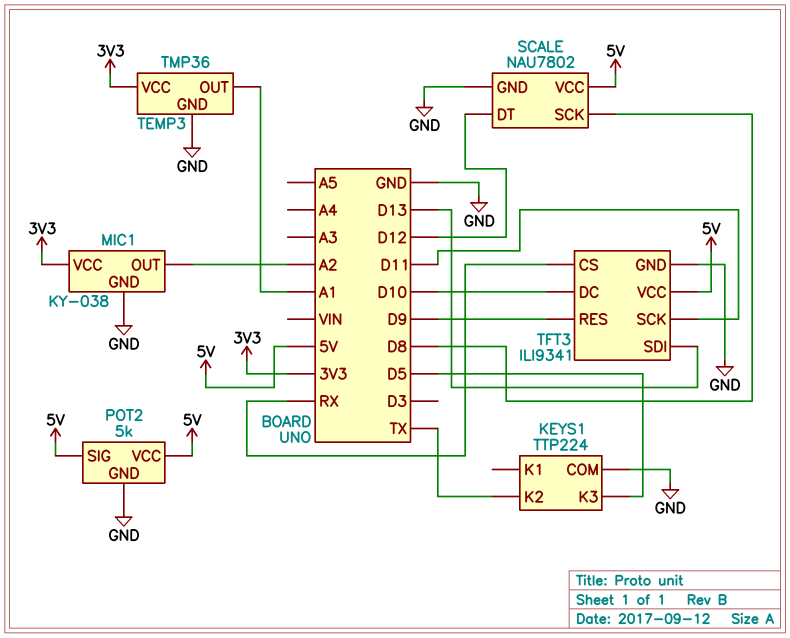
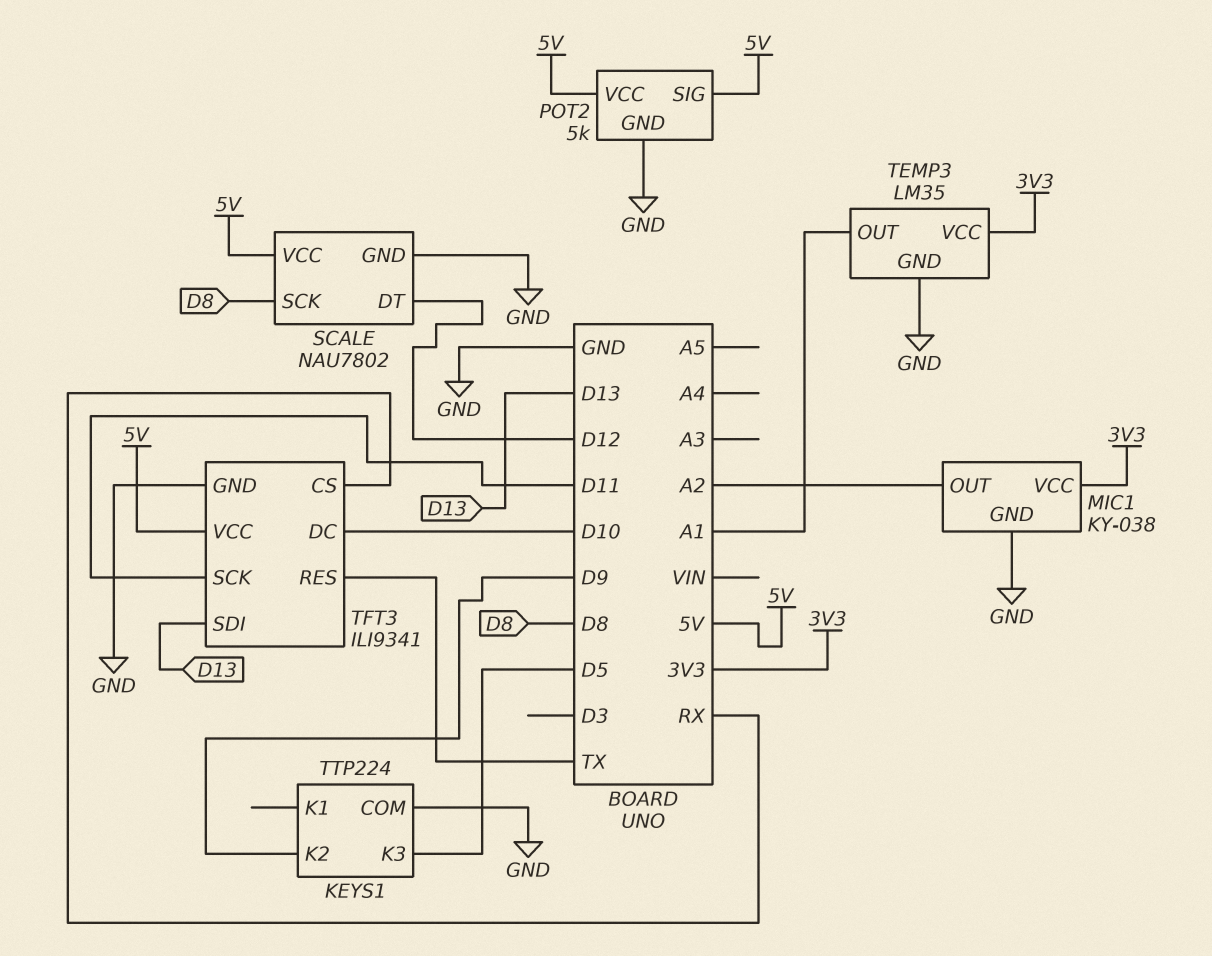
KEYS1 pin K2: TX -> D9
TEMP3: TMP36 -> LM35
TFT3 pin RES: D9 -> TX

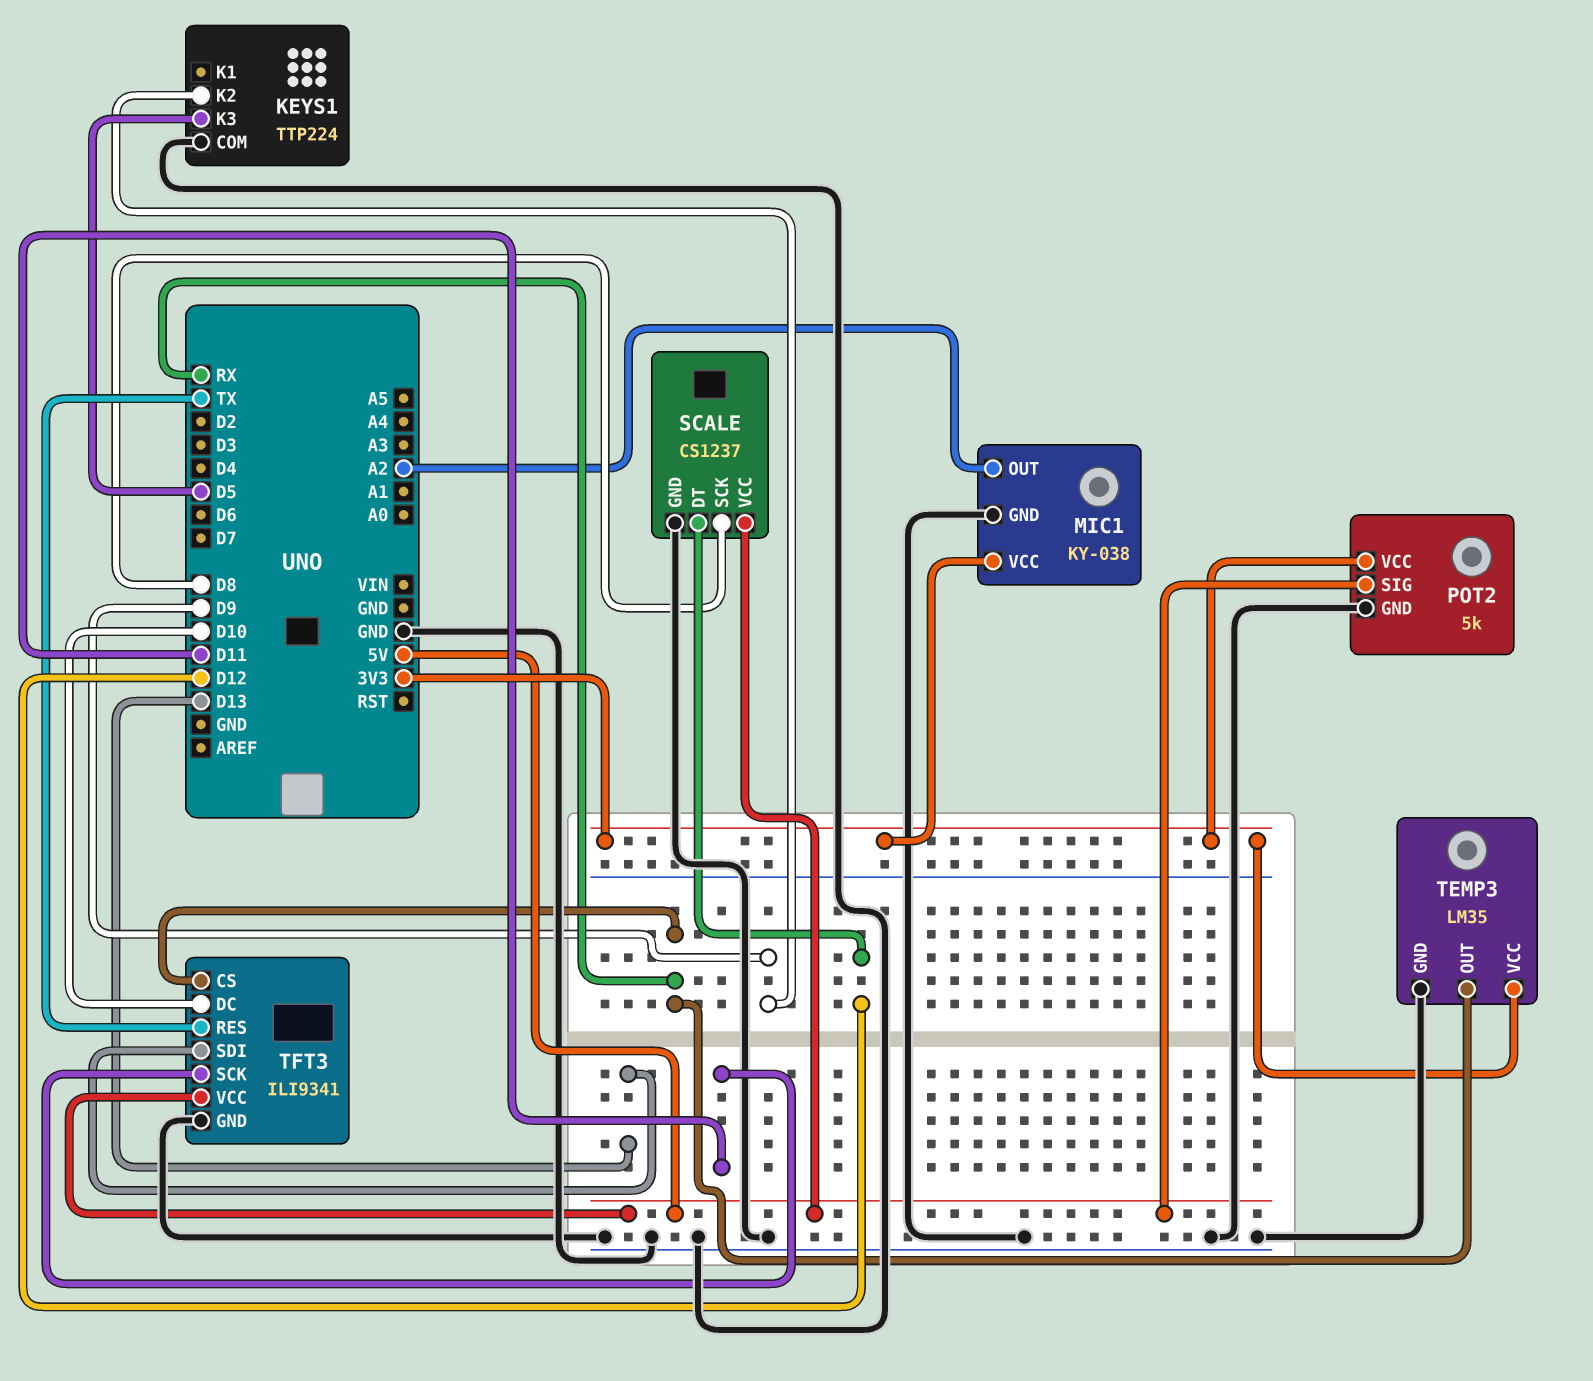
POT2 pin VCC: 5V -> 3V3
SCALE: NAU7802 -> CS1237
TEMP3 pin OUT: A1 -> RX

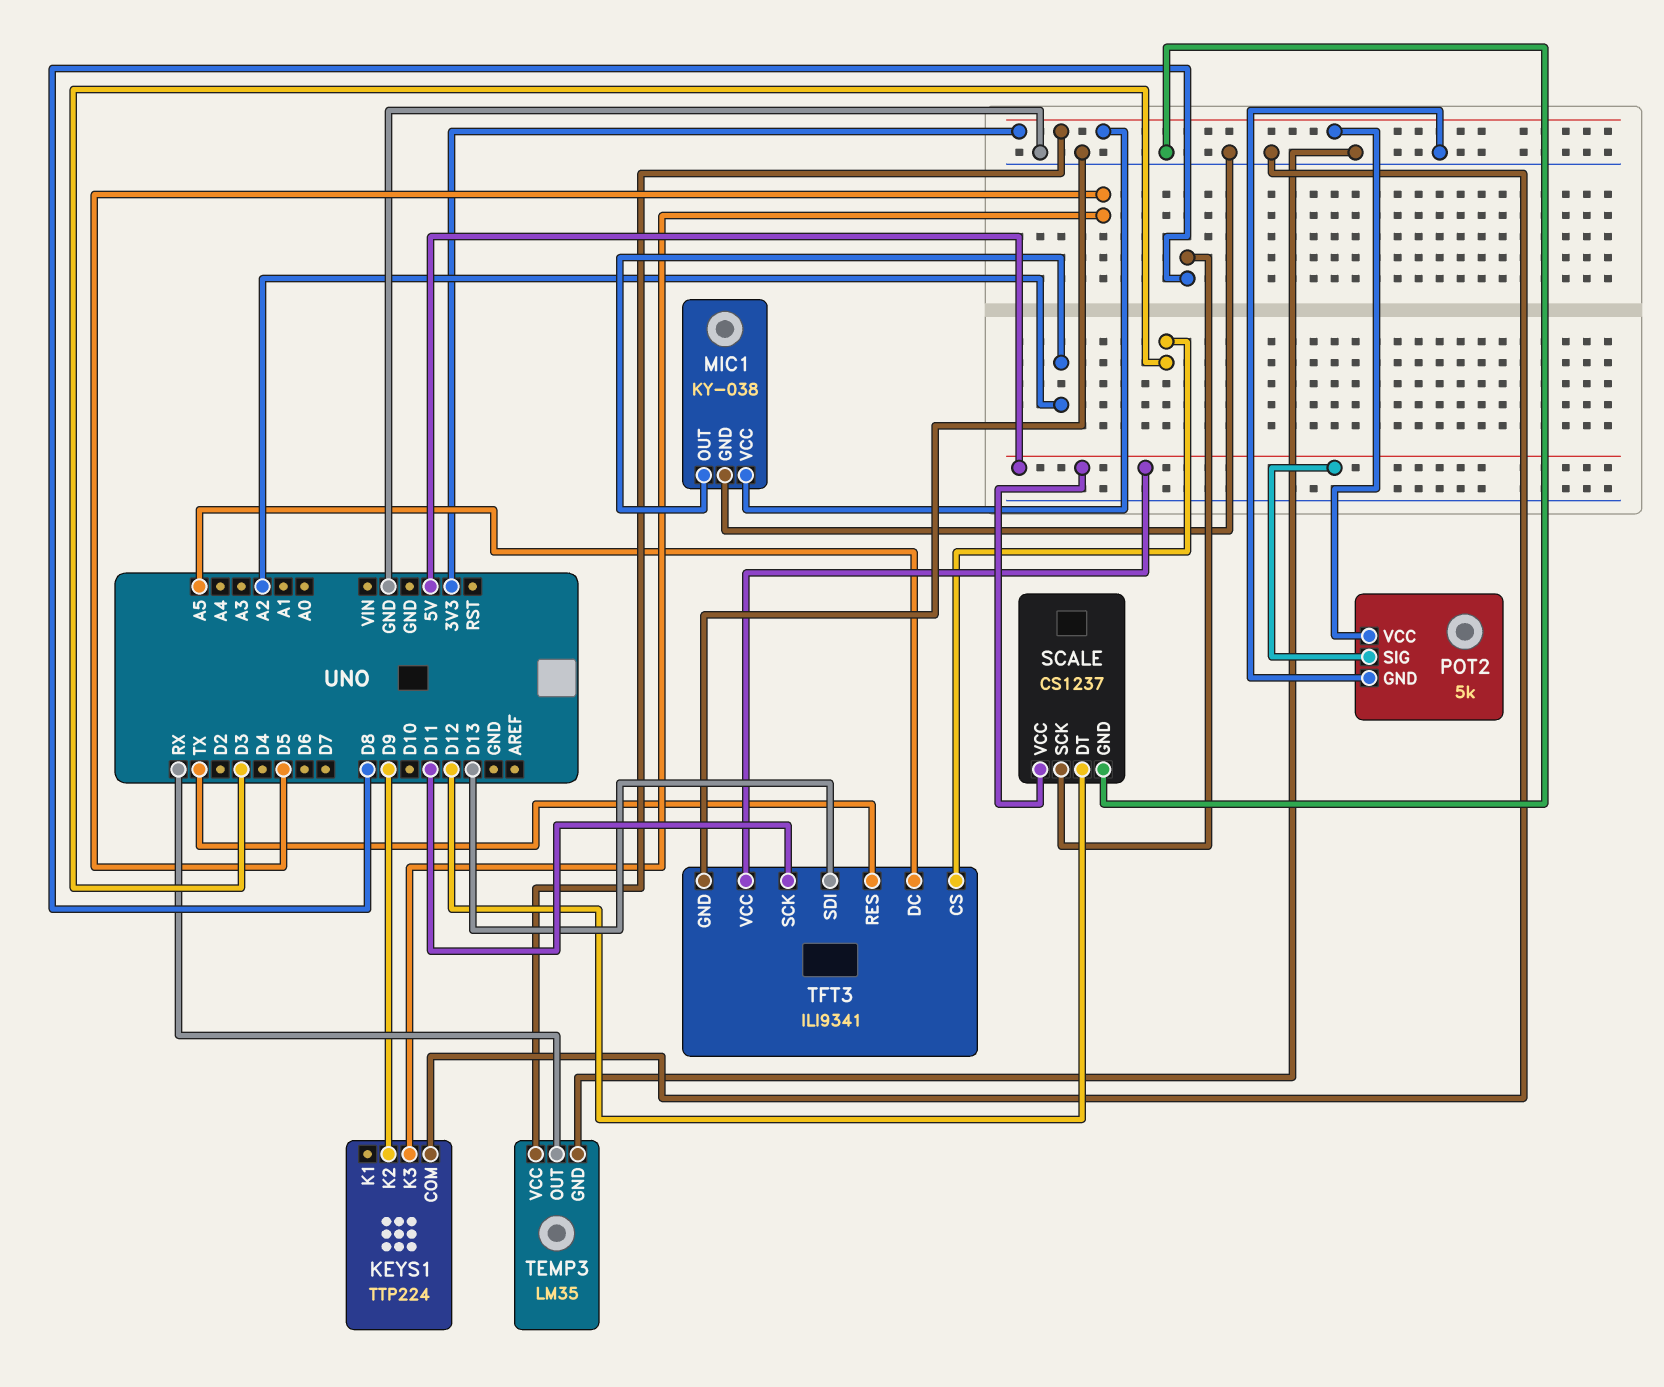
TFT3 pin CS: RX -> D3
TFT3 pin DC: D10 -> A5

